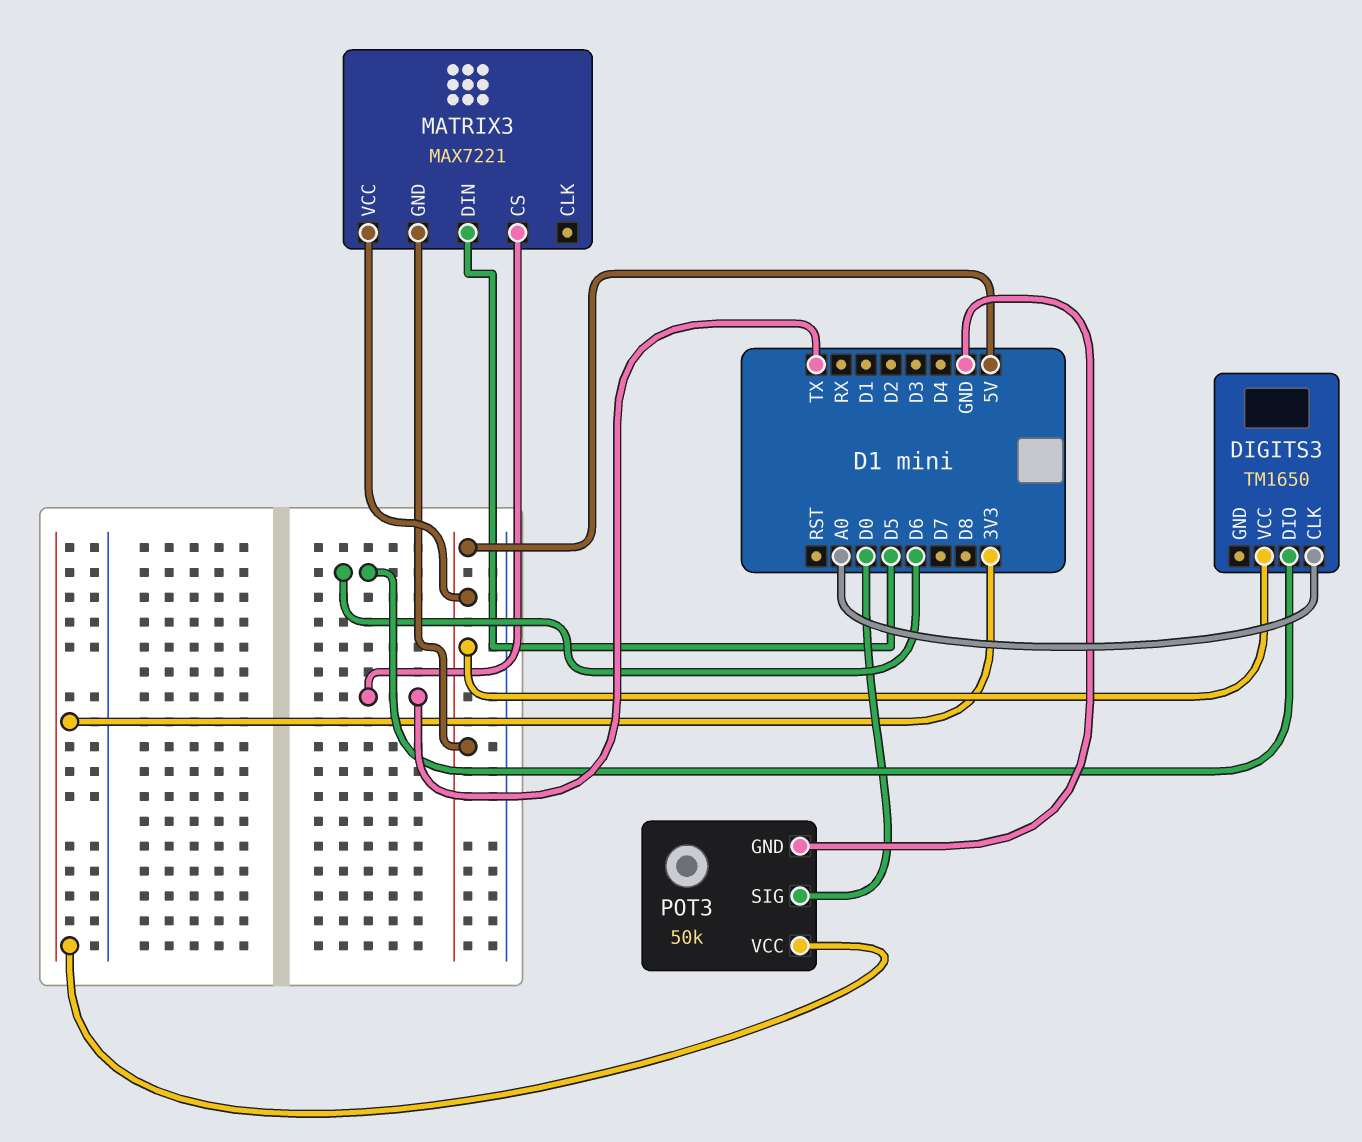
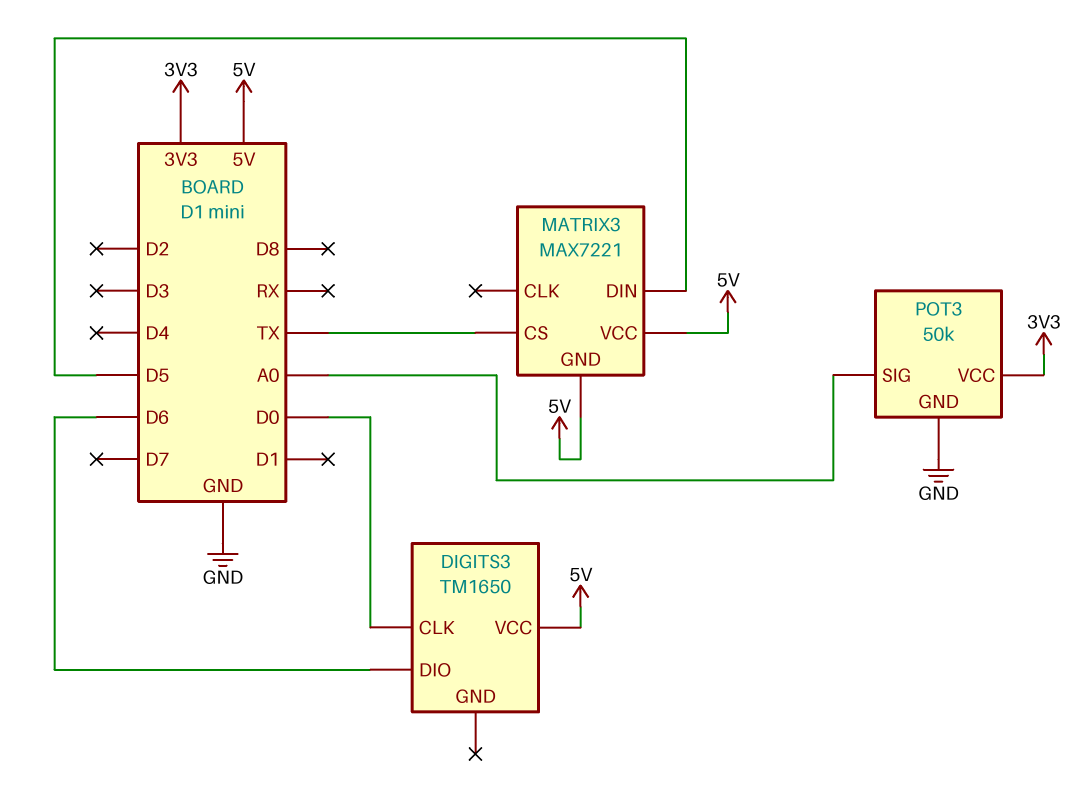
DIGITS3 pin CLK: A0 -> D0
POT3 pin SIG: D0 -> A0

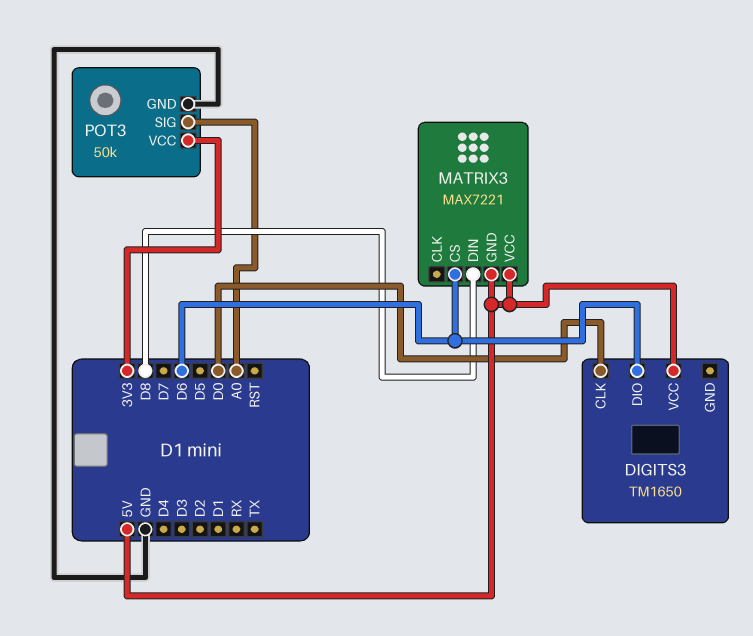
MATRIX3 pin CS: TX -> D6
MATRIX3 pin DIN: D5 -> D8

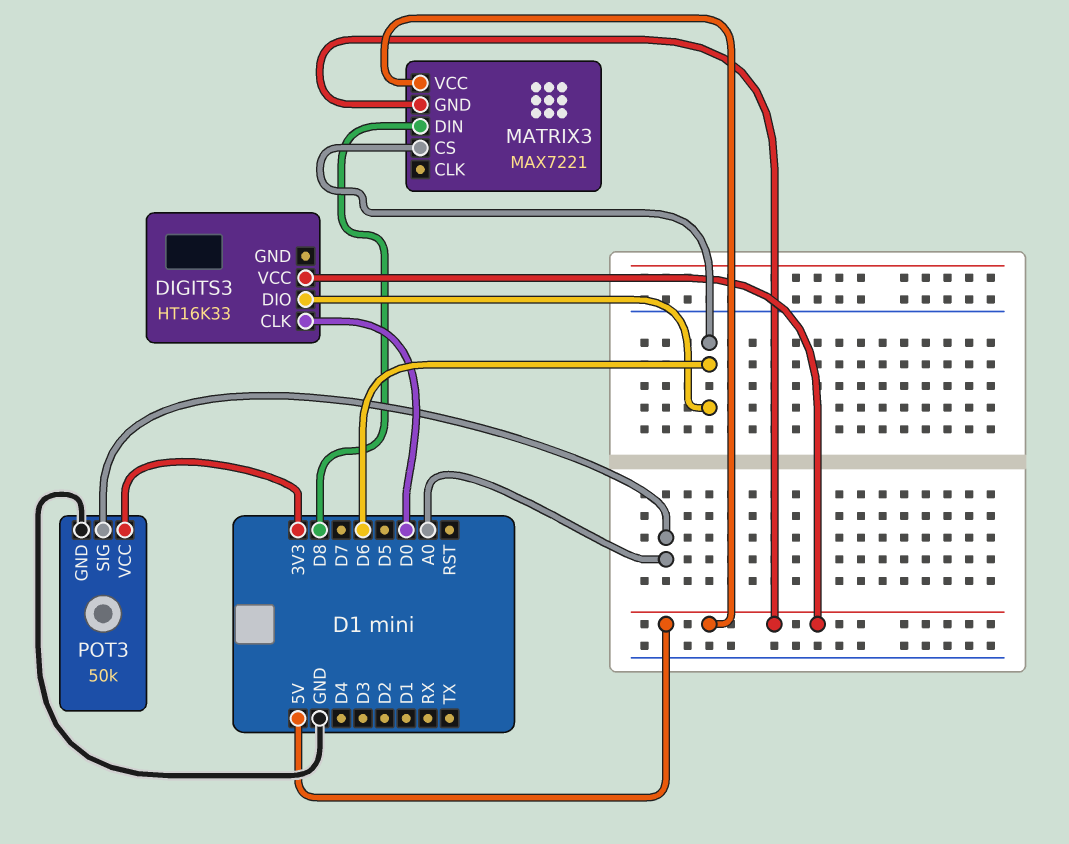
DIGITS3: TM1650 -> HT16K33

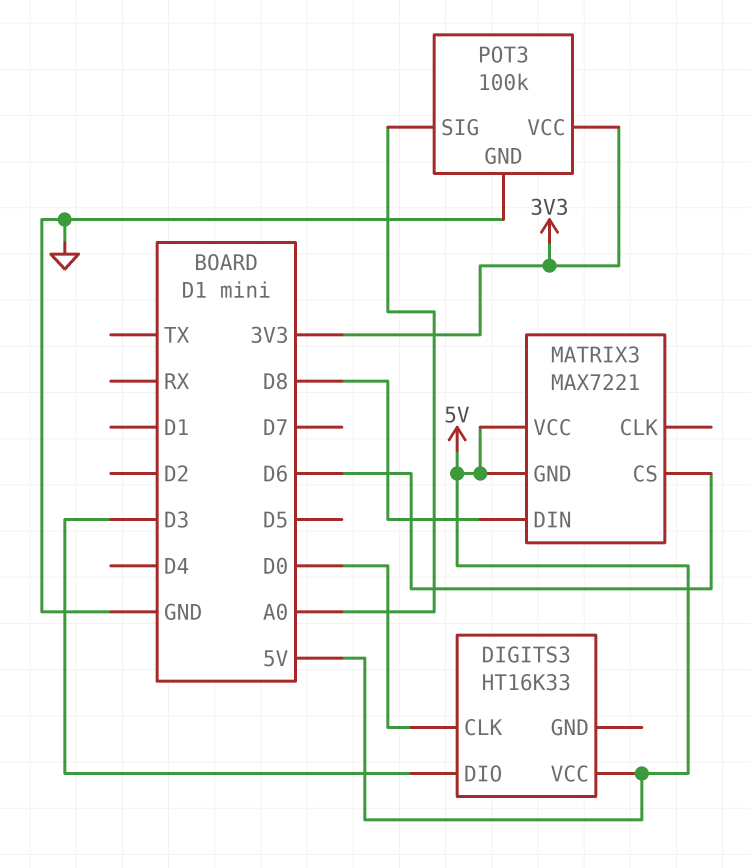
DIGITS3 pin DIO: D6 -> D3
POT3: 50k -> 100k

